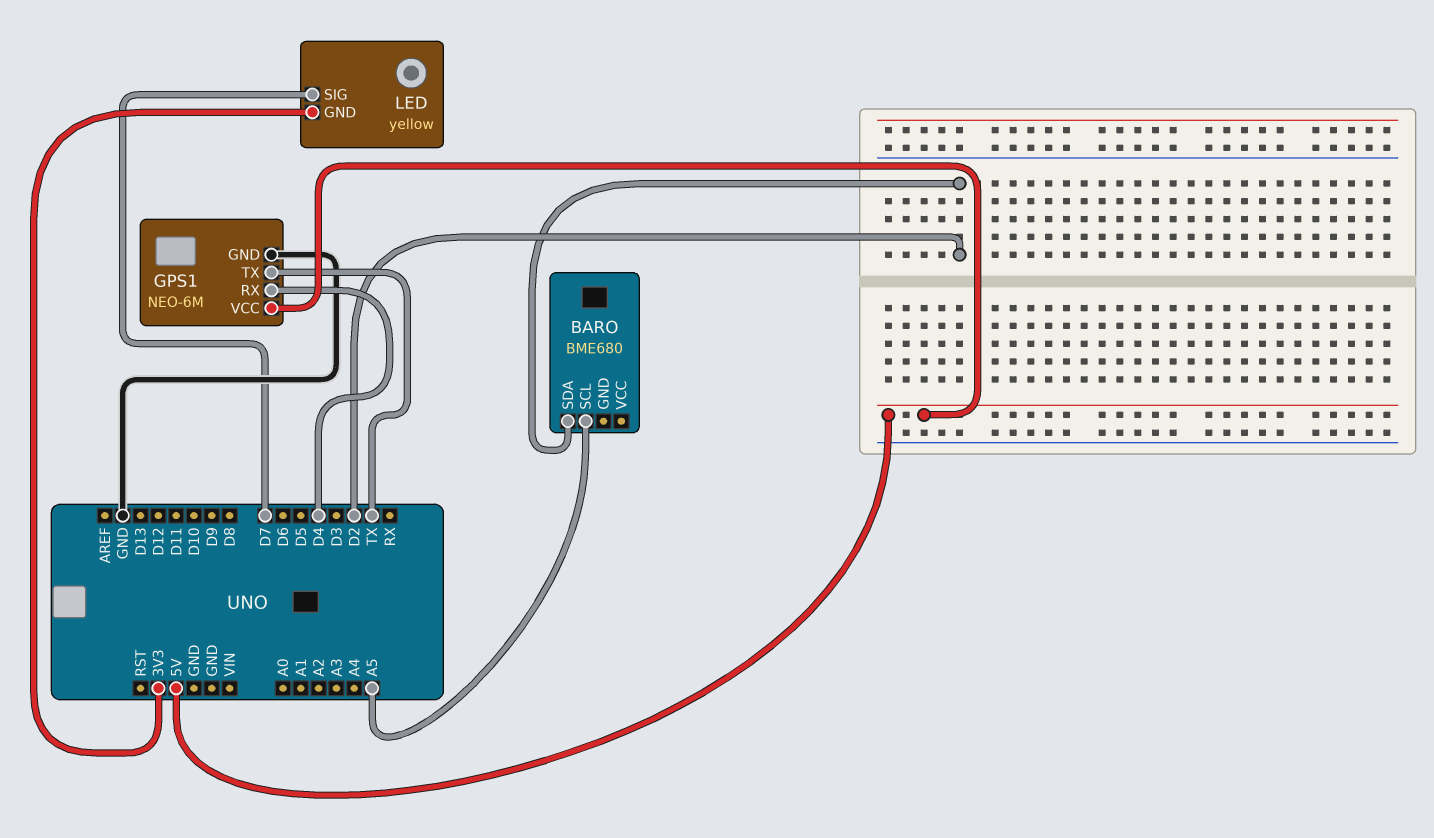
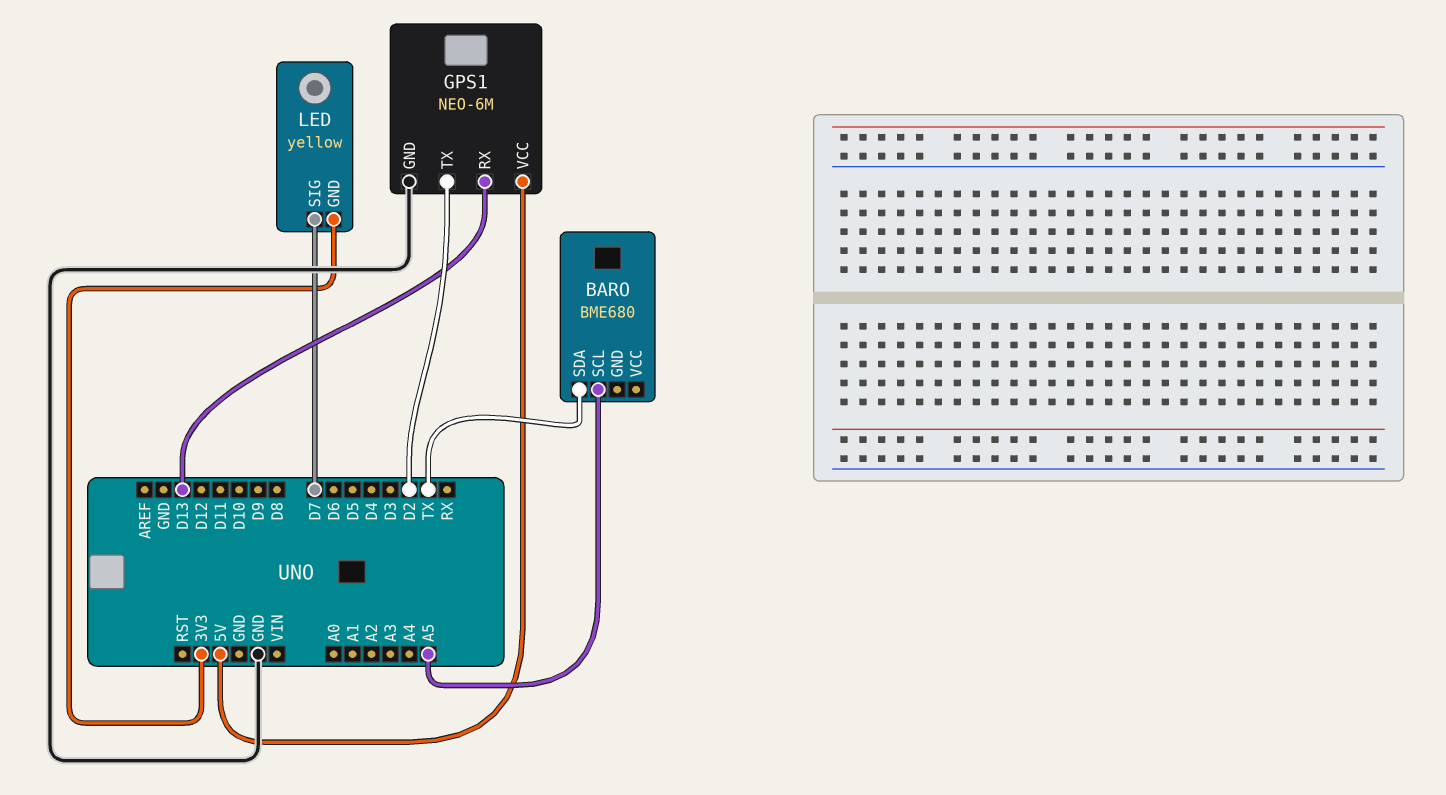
BARO pin SDA: D2 -> TX
GPS1 pin RX: D4 -> D13
GPS1 pin TX: TX -> D2

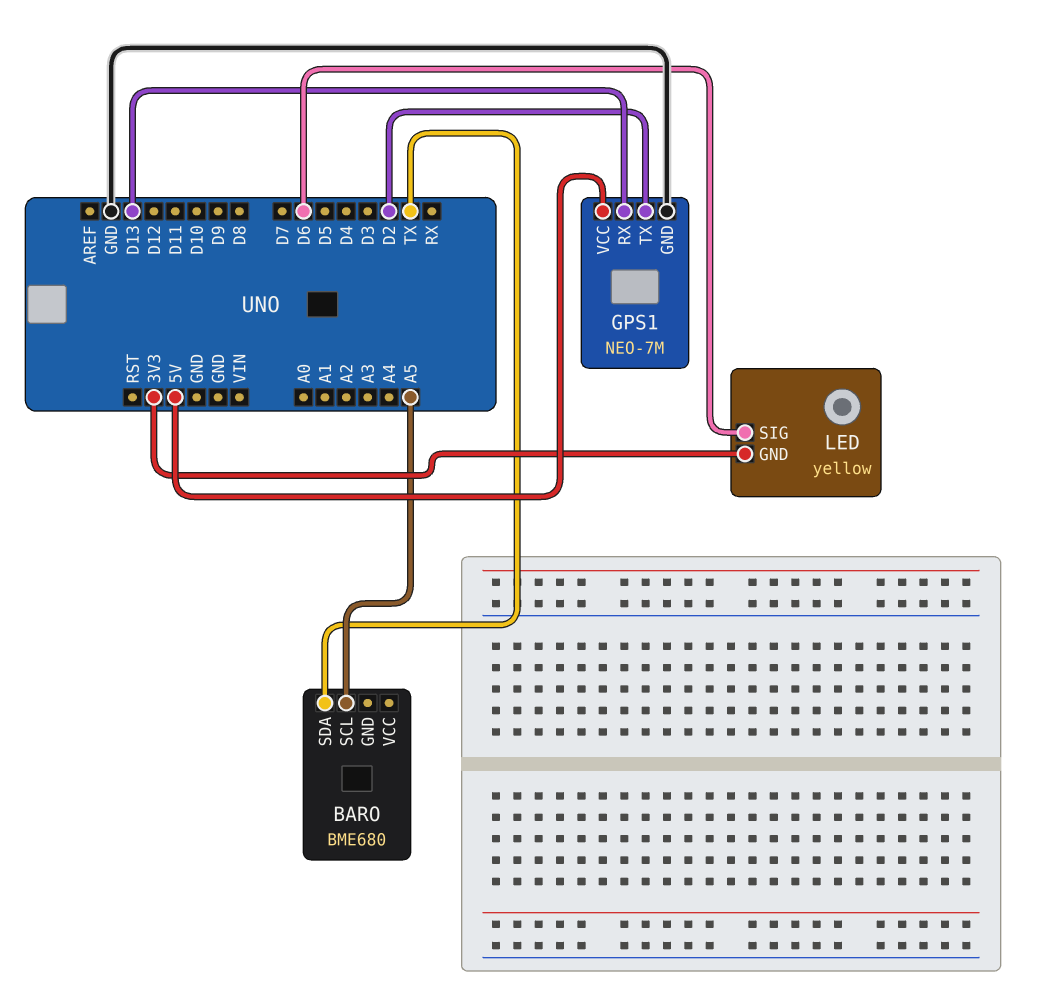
GPS1: NEO-6M -> NEO-7M
LED pin SIG: D7 -> D6

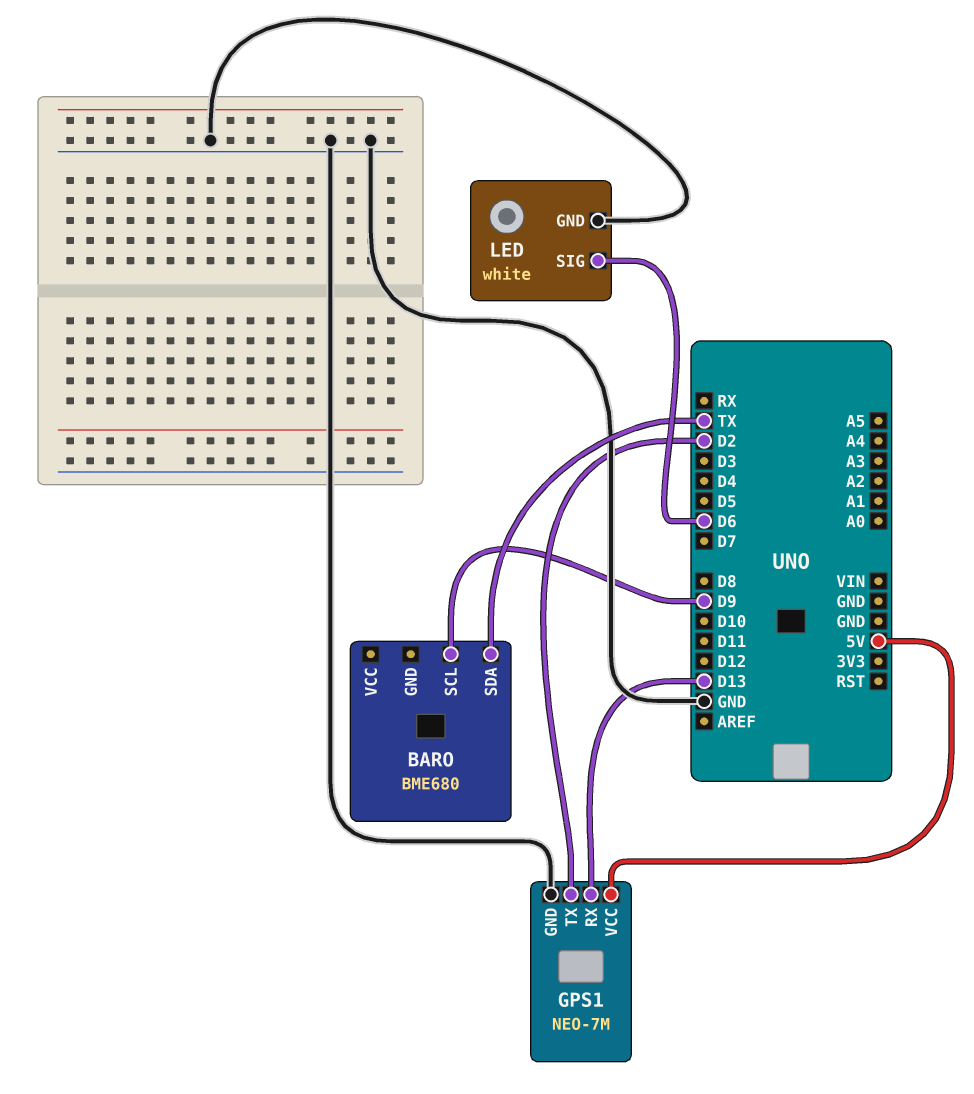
BARO pin SCL: A5 -> D9
LED: yellow -> white
LED pin GND: 3V3 -> GND

